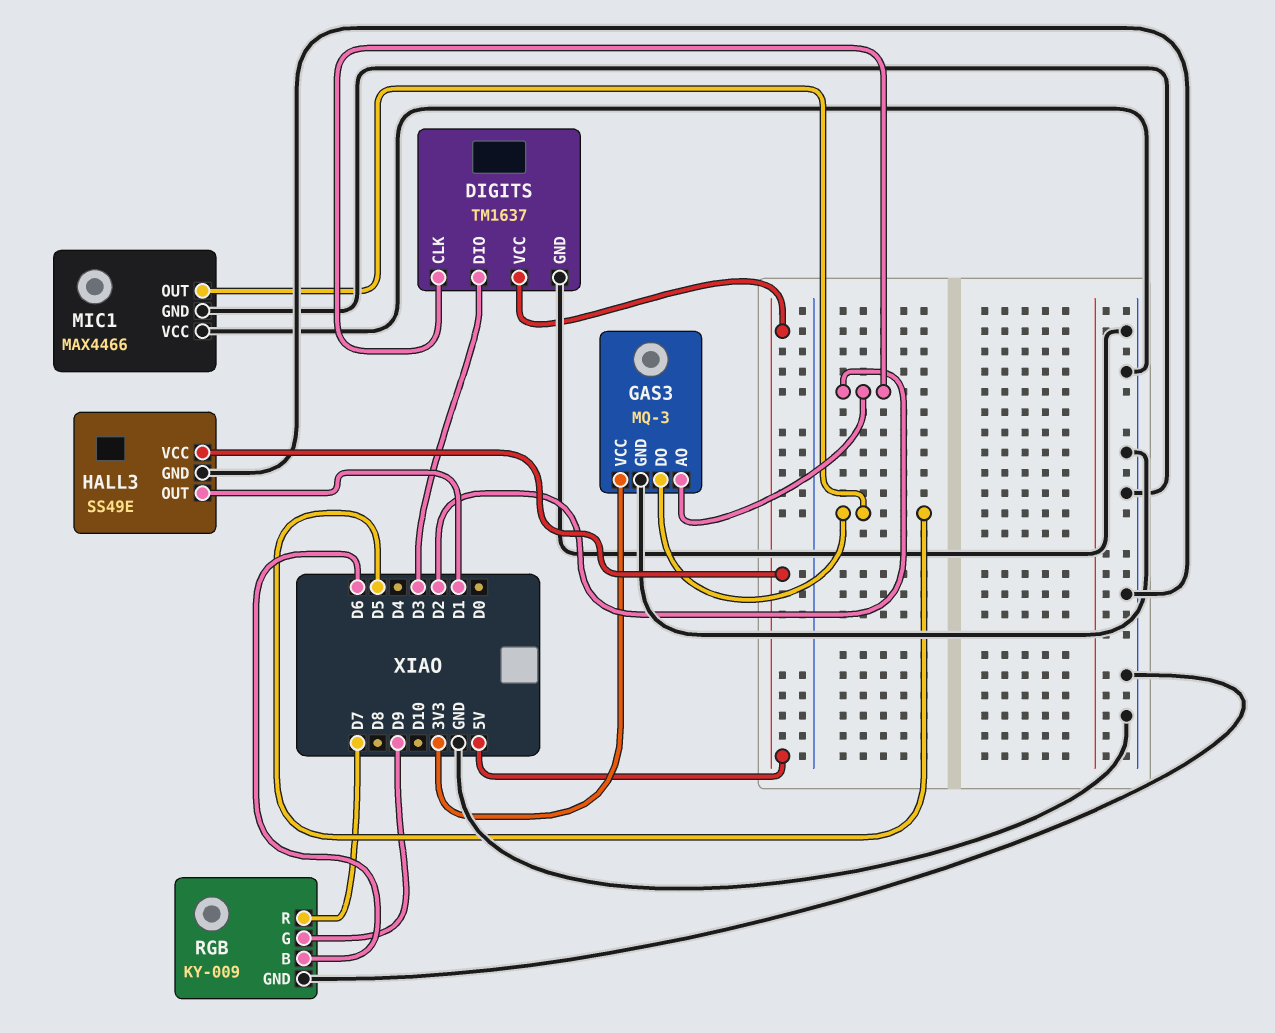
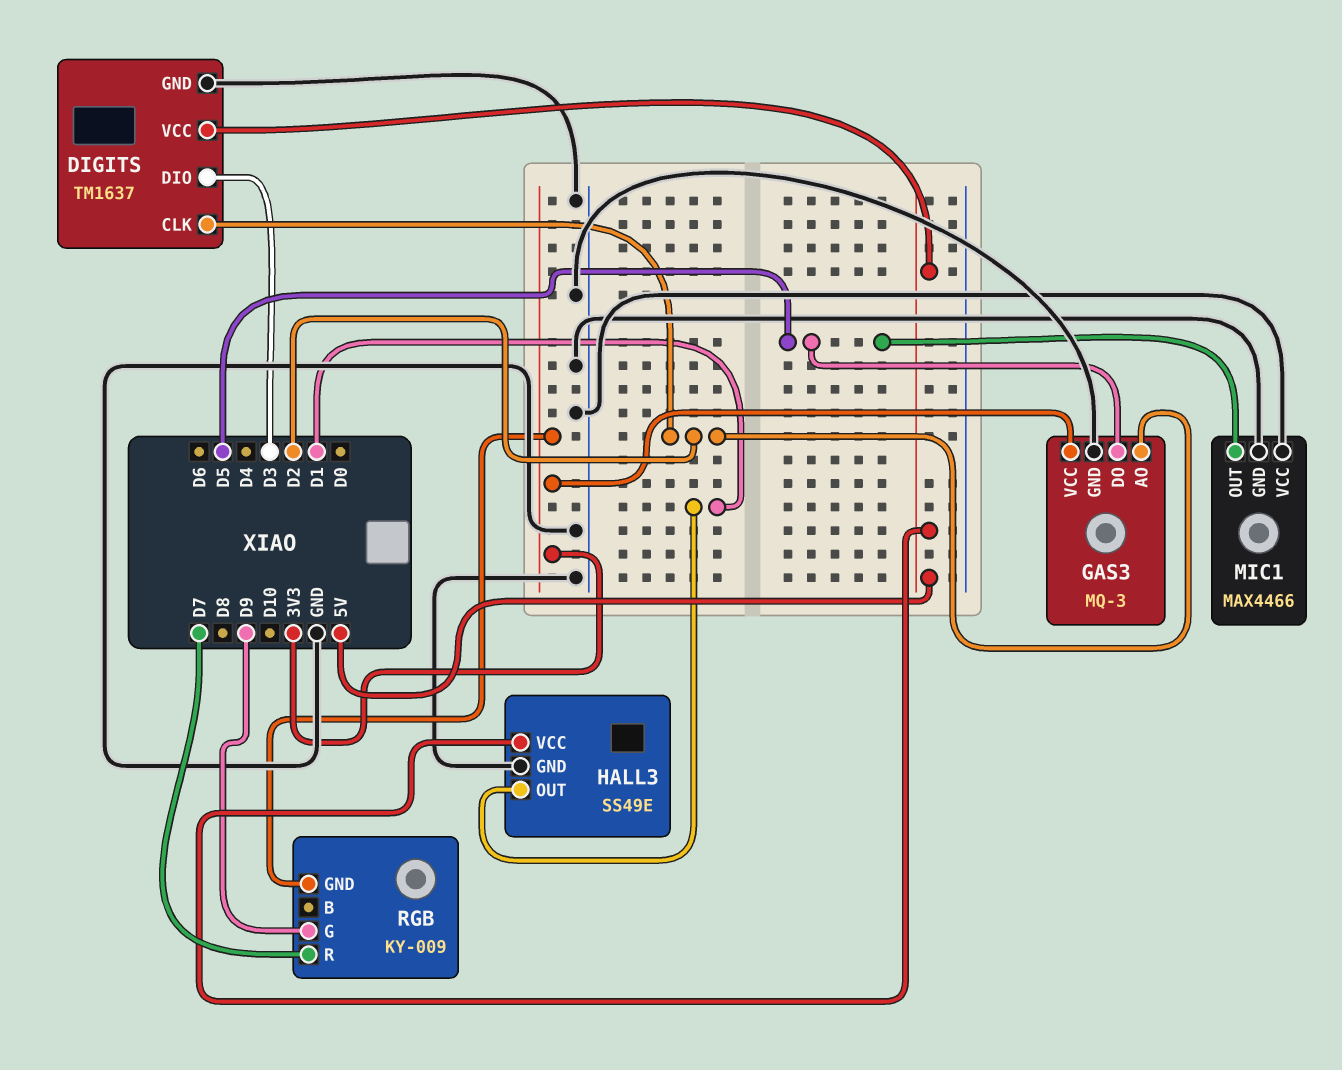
RGB pin B: D6 -> none
RGB pin GND: GND -> 3V3

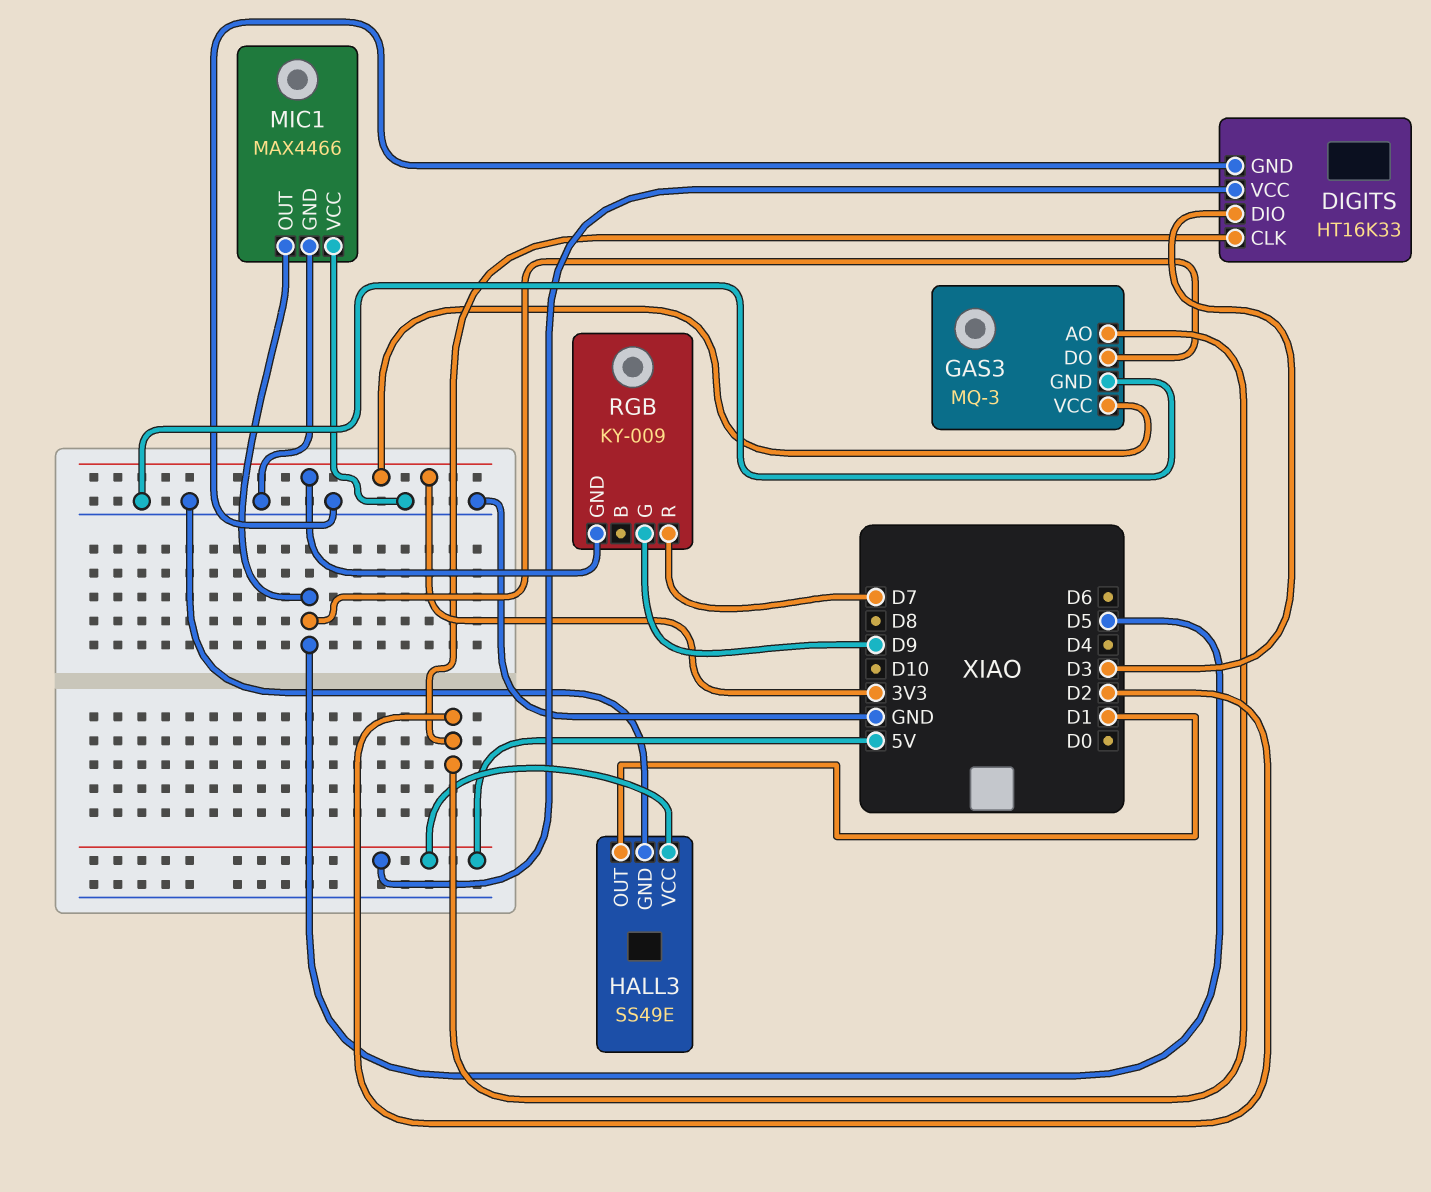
DIGITS: TM1637 -> HT16K33

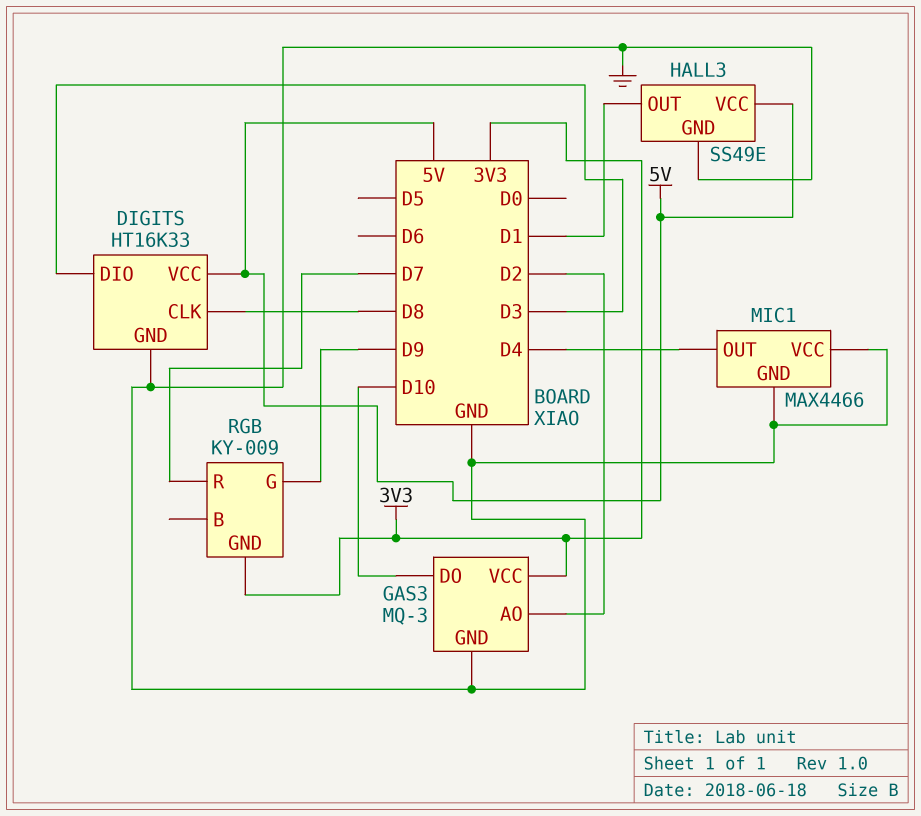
DIGITS pin CLK: D2 -> D8
GAS3 pin DO: D5 -> D10
MIC1 pin OUT: D5 -> D4

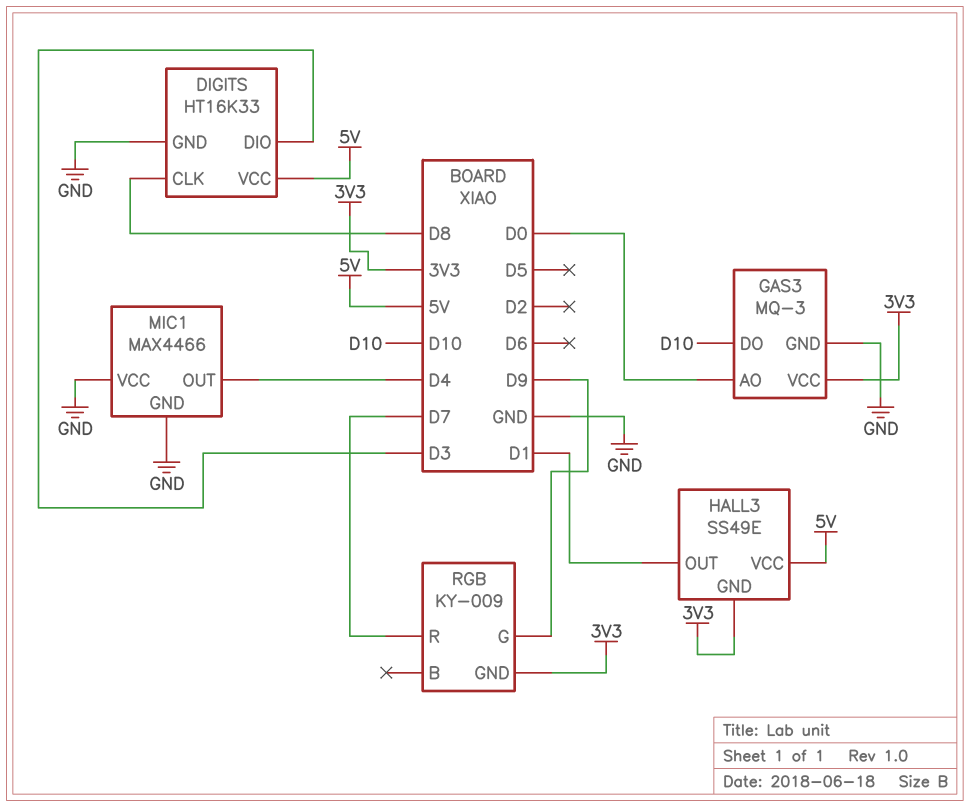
GAS3 pin AO: D2 -> D0
HALL3 pin GND: GND -> 3V3

